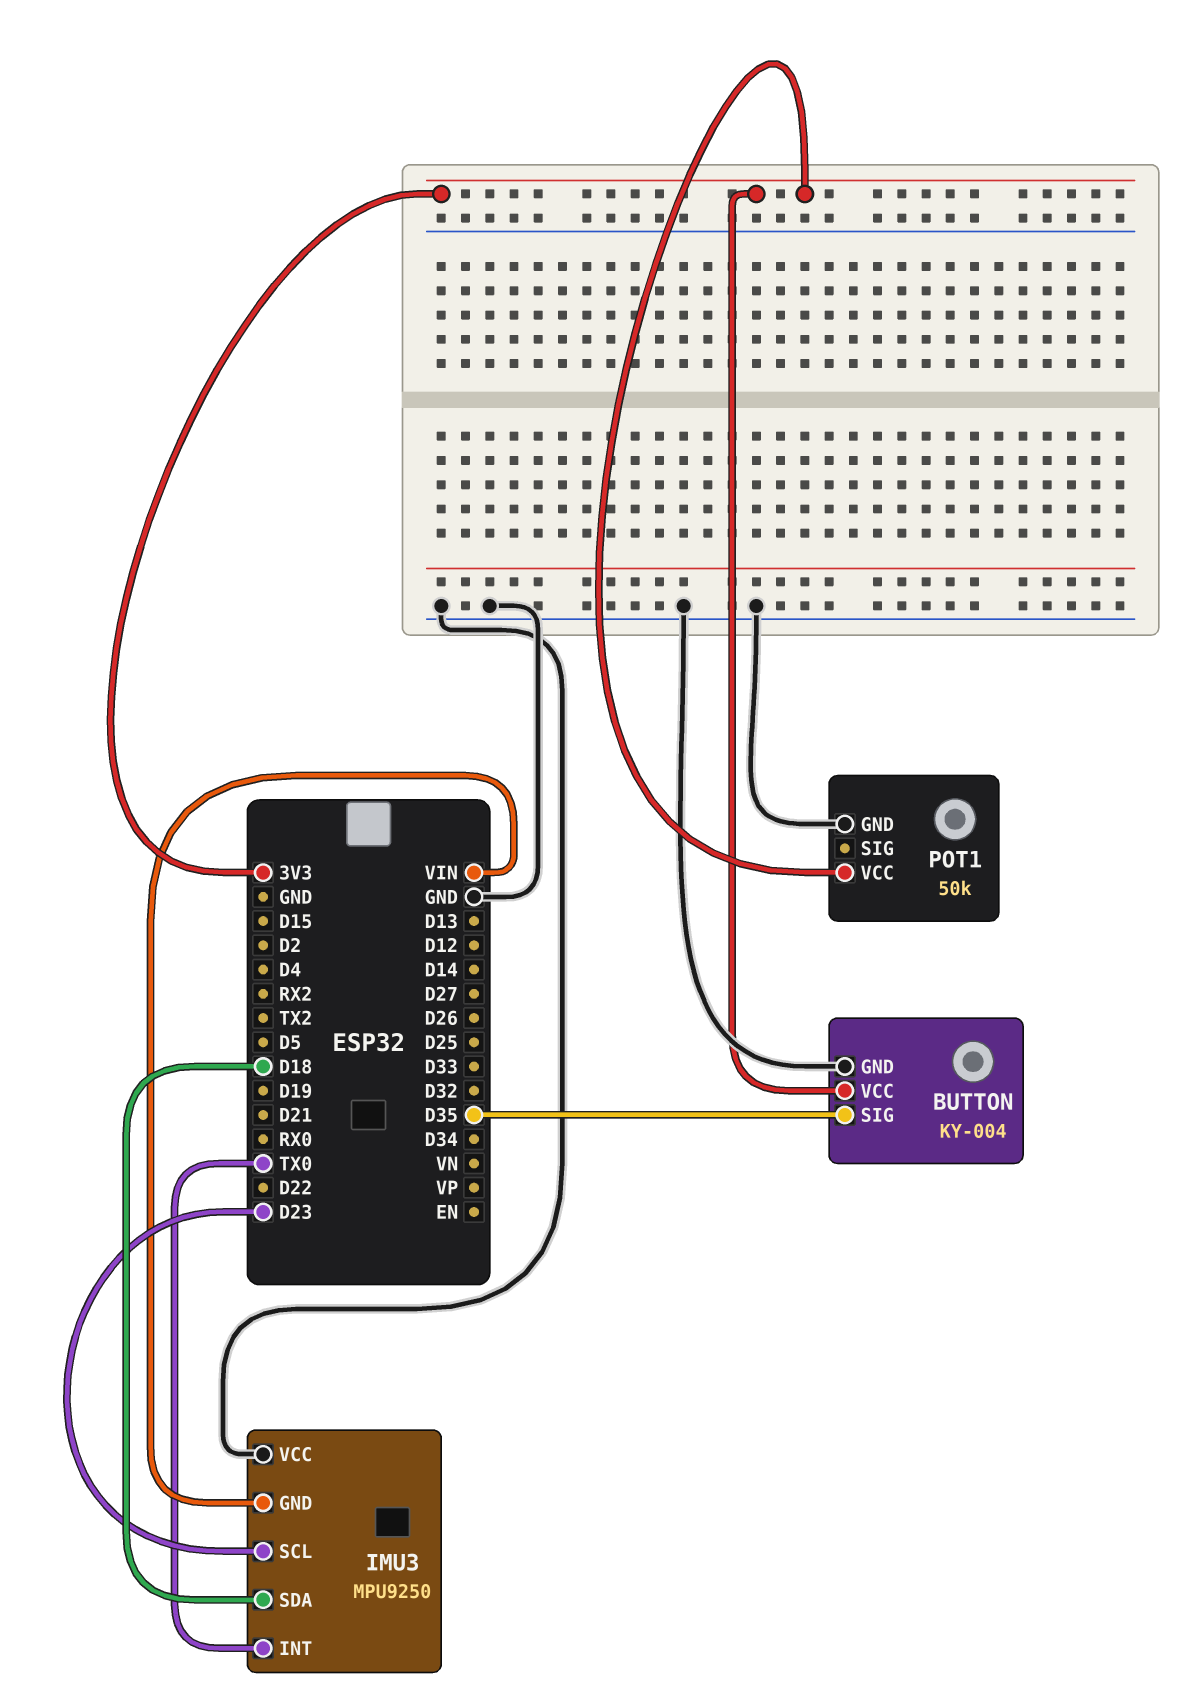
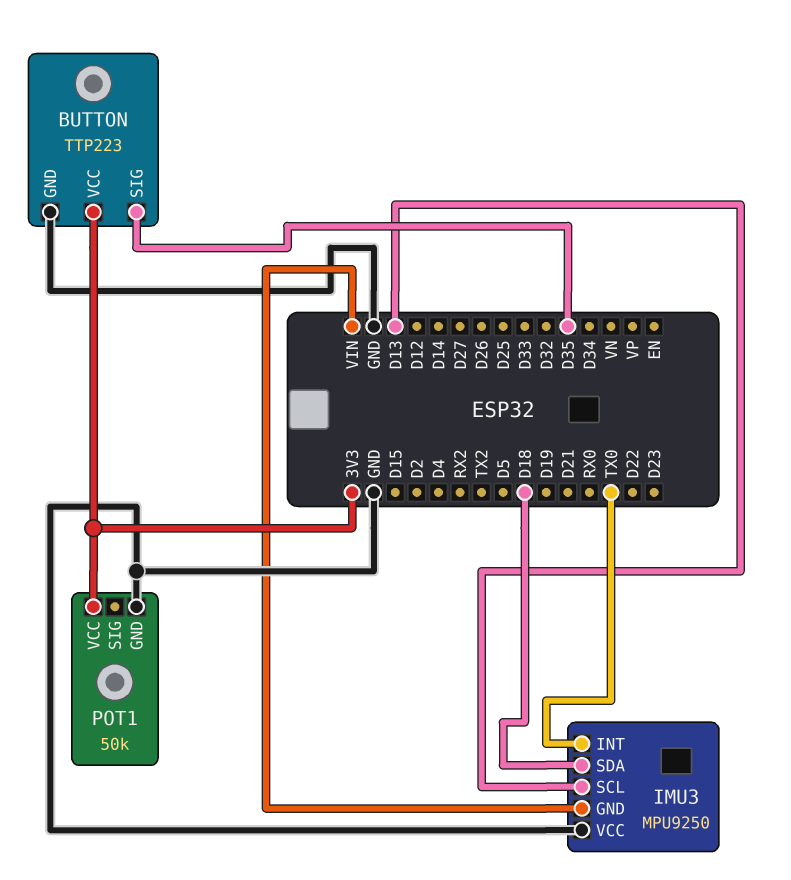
BUTTON: KY-004 -> TTP223
IMU3 pin SCL: D23 -> D13

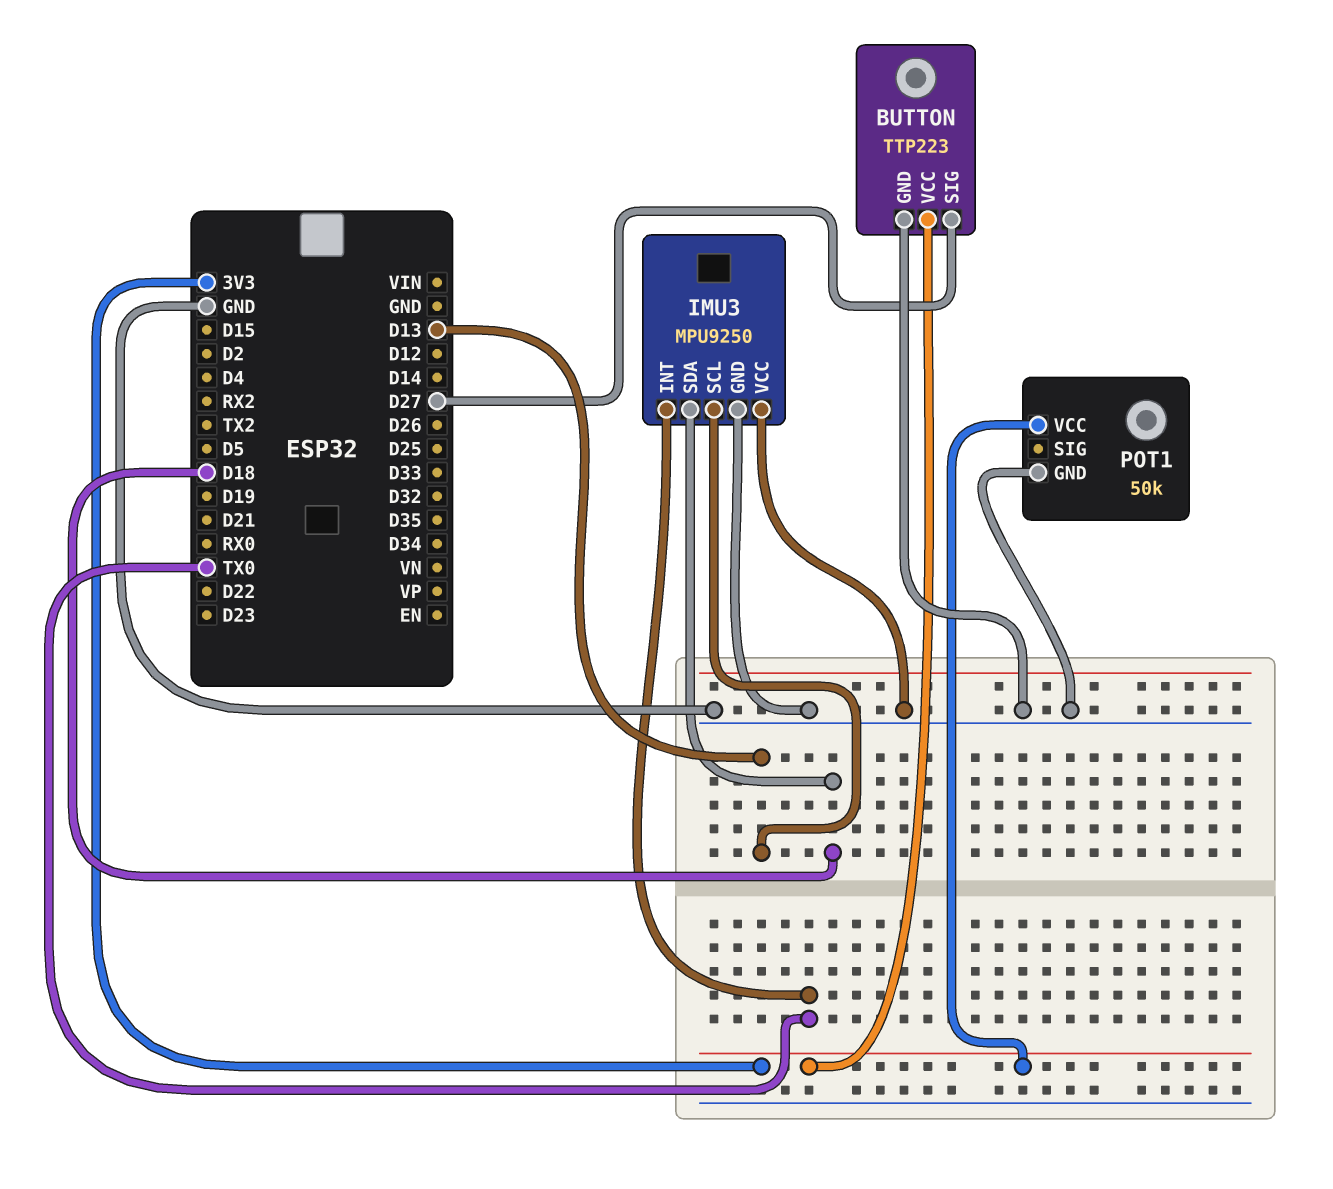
BUTTON pin SIG: D35 -> D27
IMU3 pin GND: VIN -> GND

